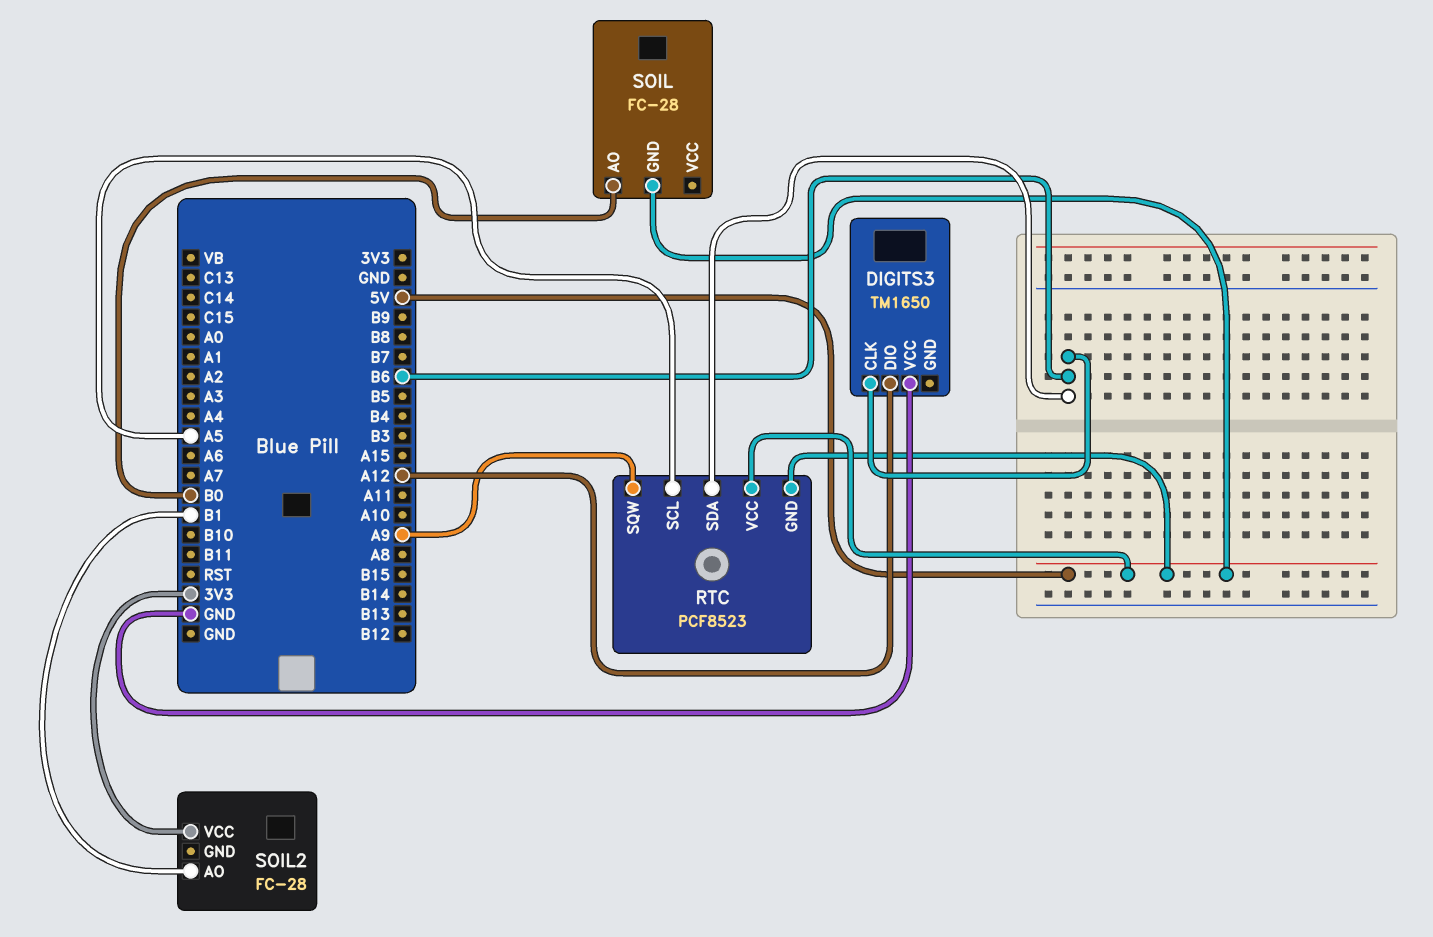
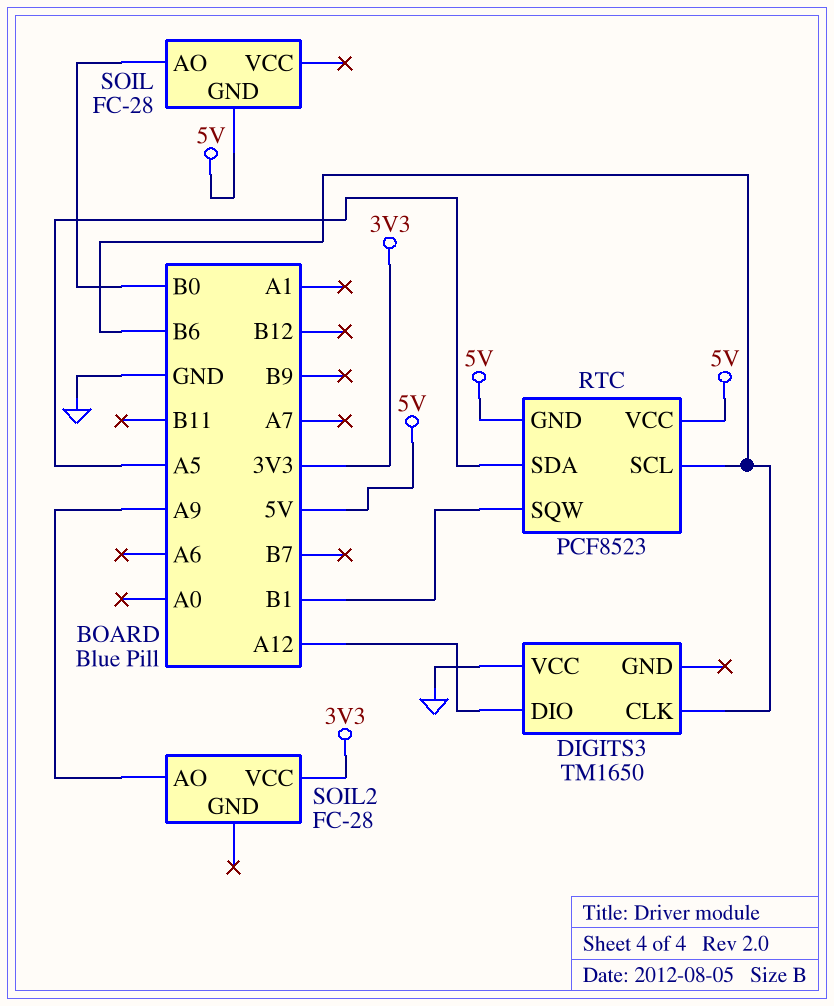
RTC pin SCL: A5 -> B6
RTC pin SDA: B6 -> A5
RTC pin SQW: A9 -> B1
SOIL2 pin AO: B1 -> A9

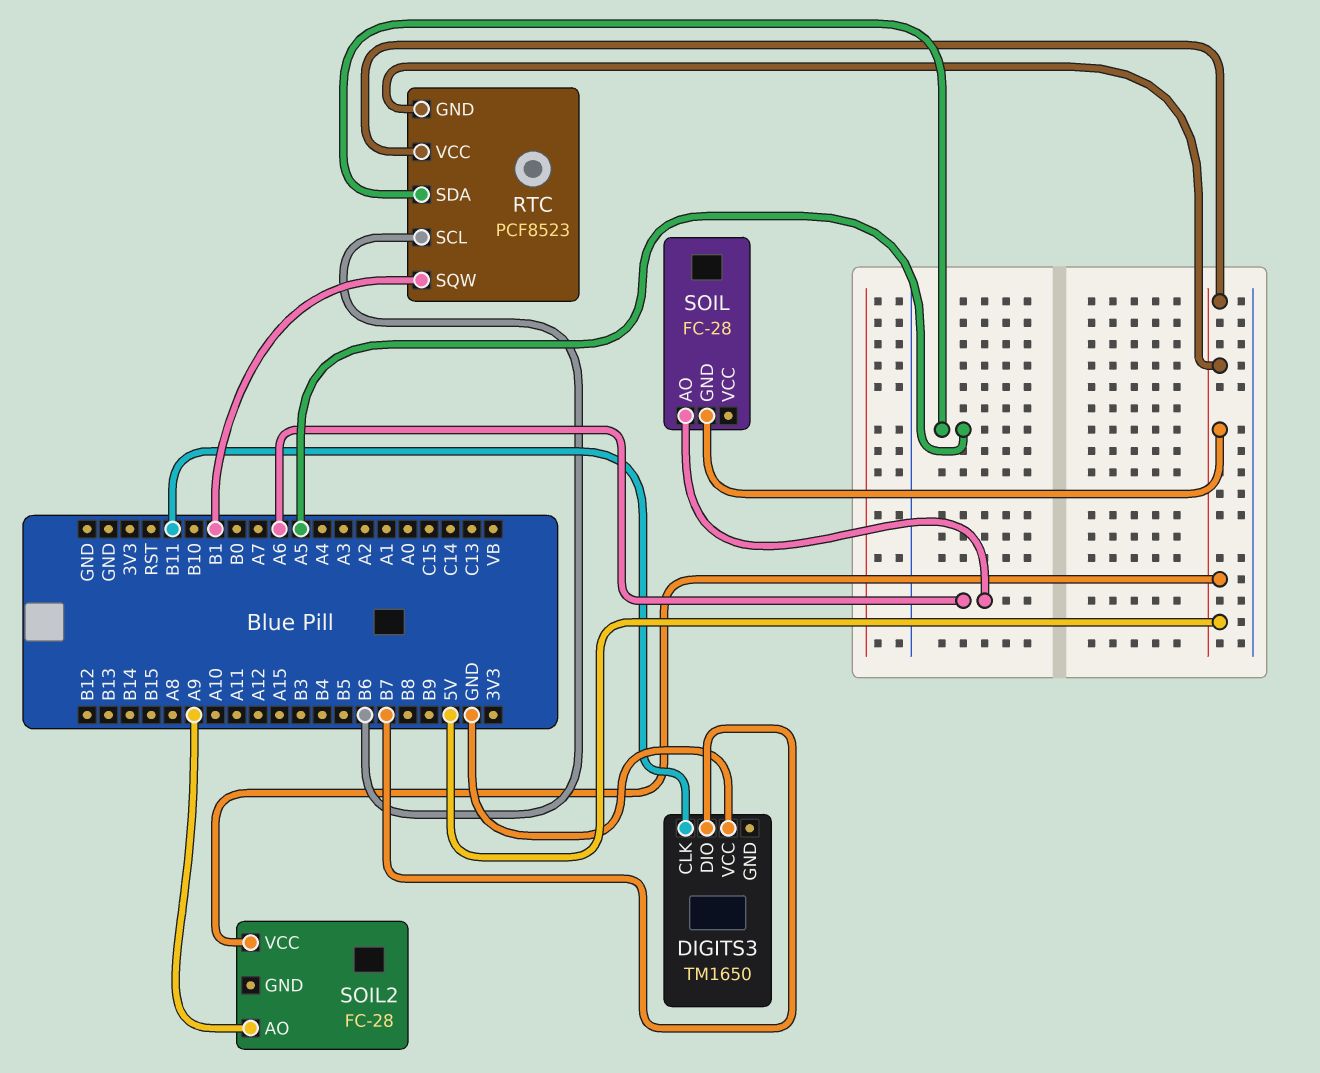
DIGITS3 pin CLK: B6 -> B11
DIGITS3 pin DIO: A12 -> B7
SOIL pin AO: B0 -> A6
SOIL2 pin VCC: 3V3 -> 5V

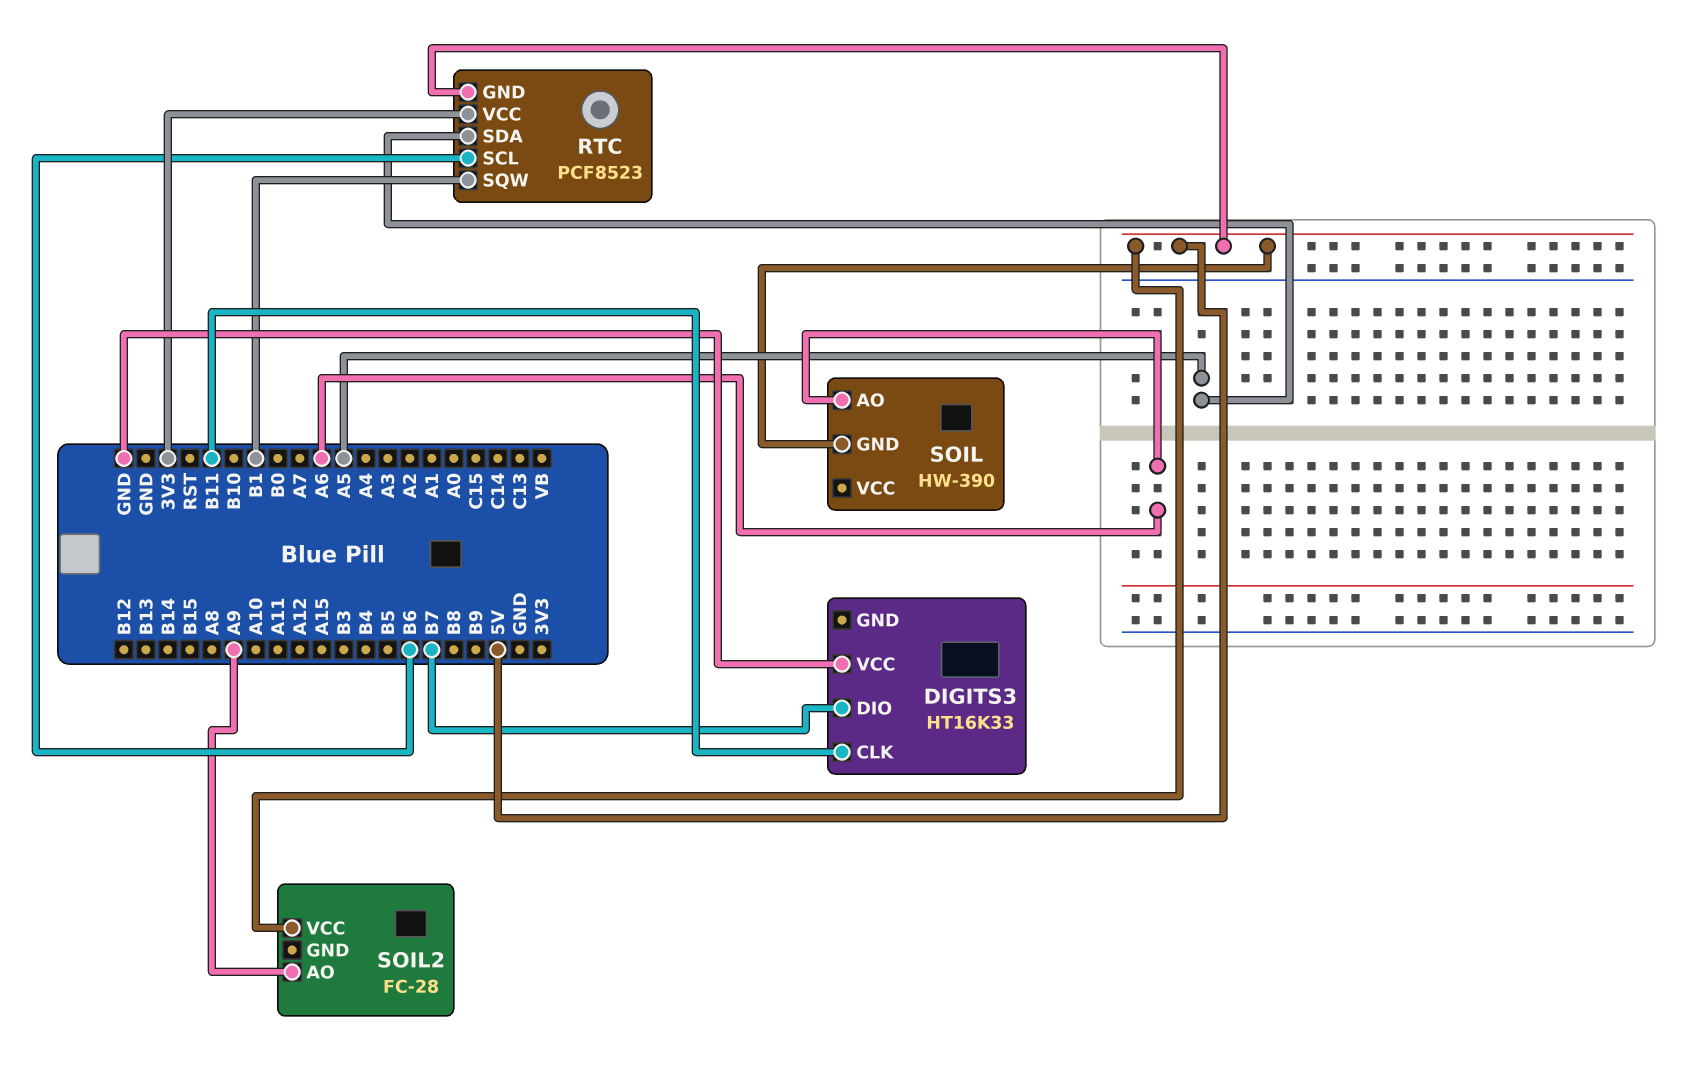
DIGITS3: TM1650 -> HT16K33
RTC pin VCC: 5V -> 3V3
SOIL: FC-28 -> HW-390

